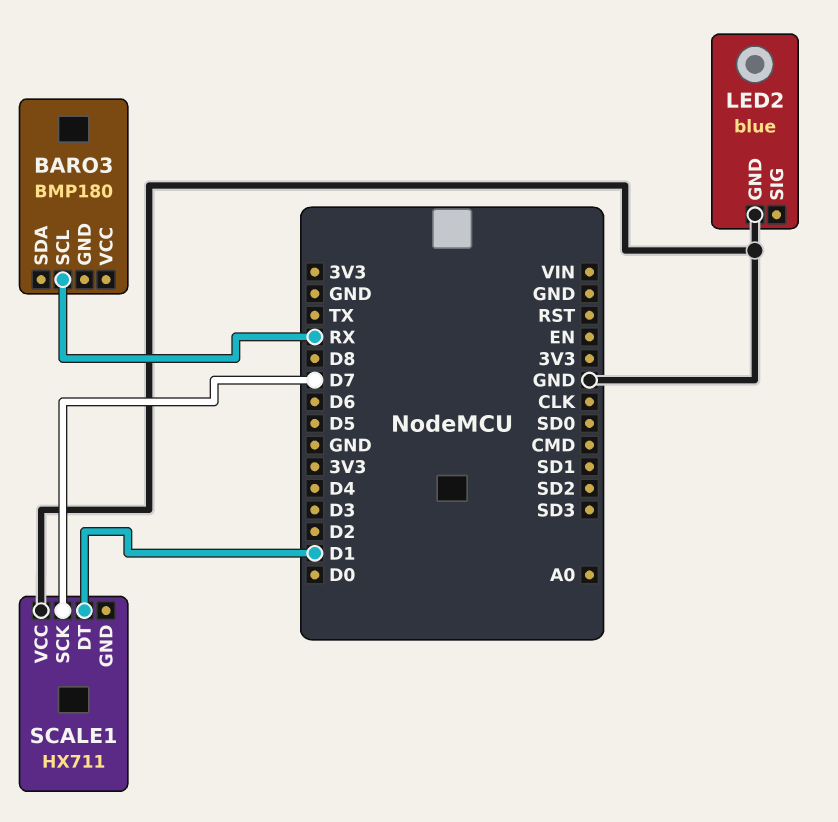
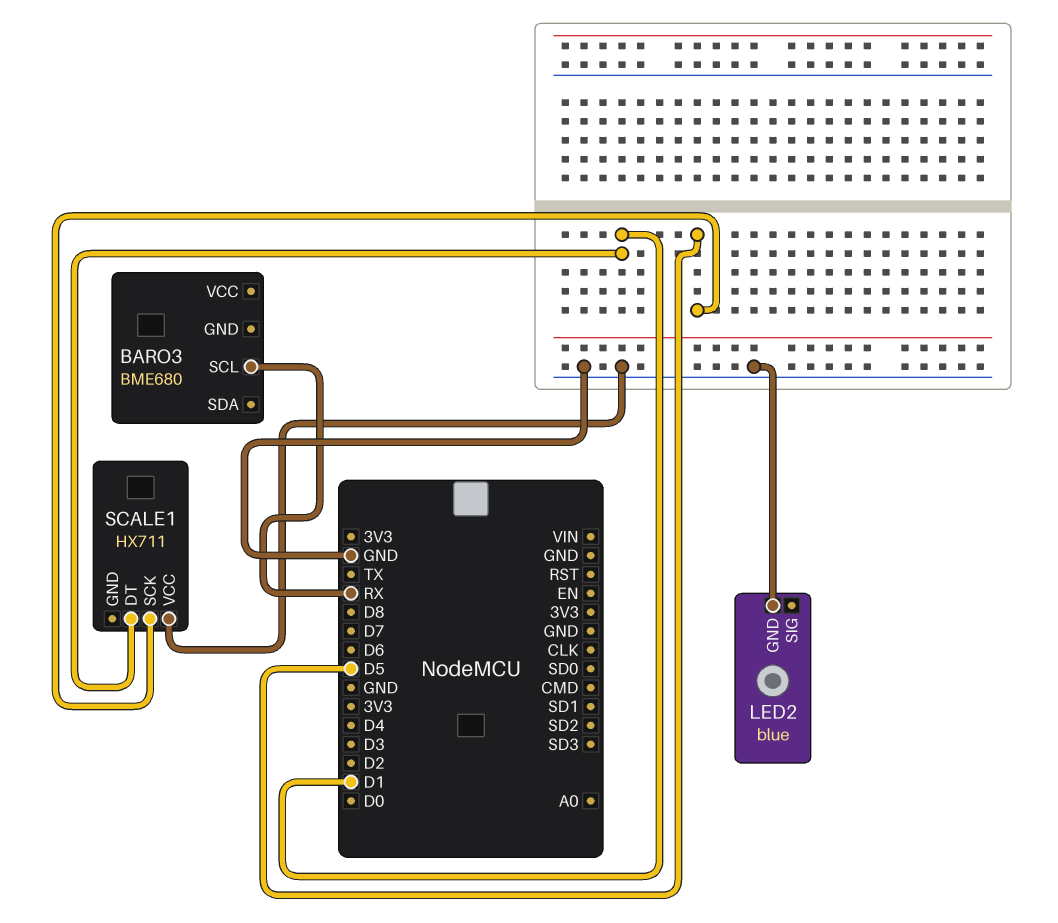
BARO3: BMP180 -> BME680
SCALE1 pin SCK: D7 -> D5

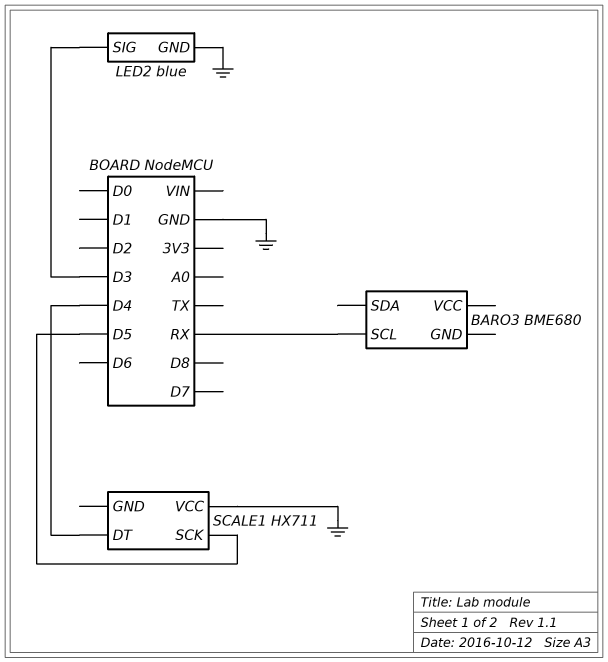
LED2 pin SIG: none -> D3
SCALE1 pin DT: D1 -> D4

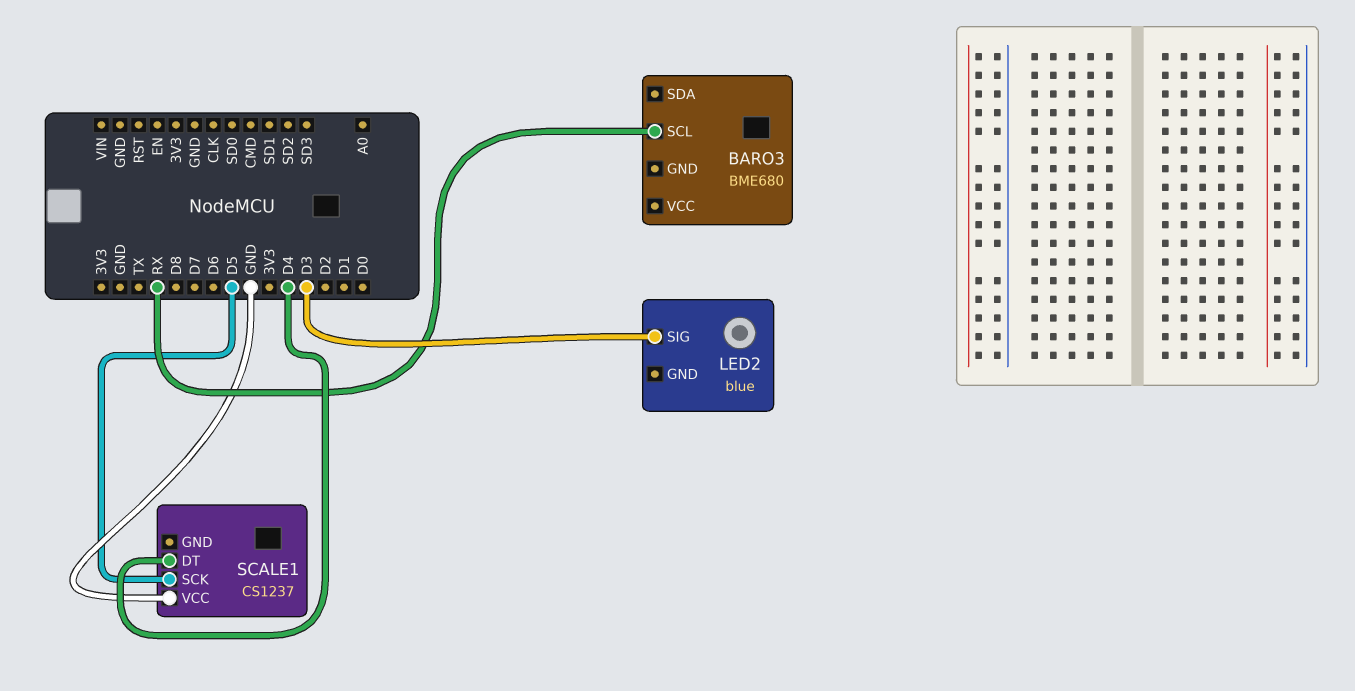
LED2 pin GND: GND -> none
SCALE1: HX711 -> CS1237

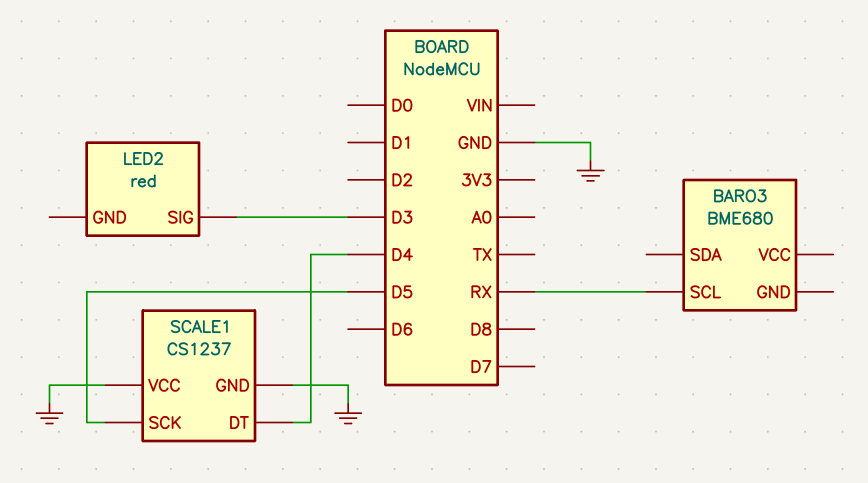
LED2: blue -> red
SCALE1 pin GND: none -> GND

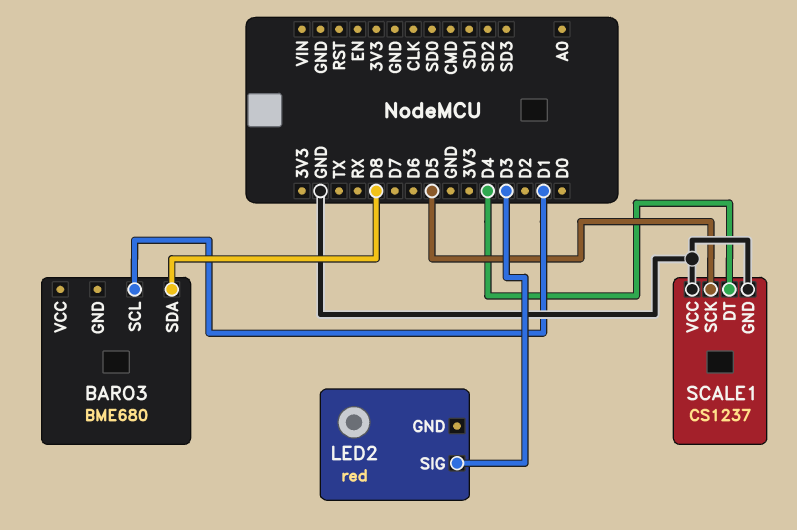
BARO3 pin SCL: RX -> D1
BARO3 pin SDA: none -> D8

